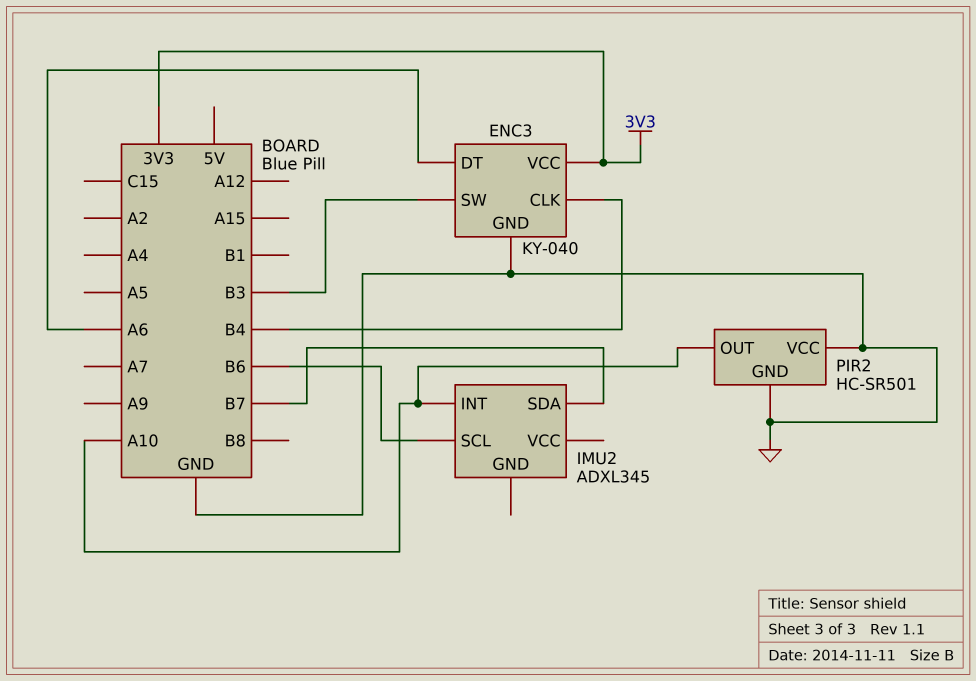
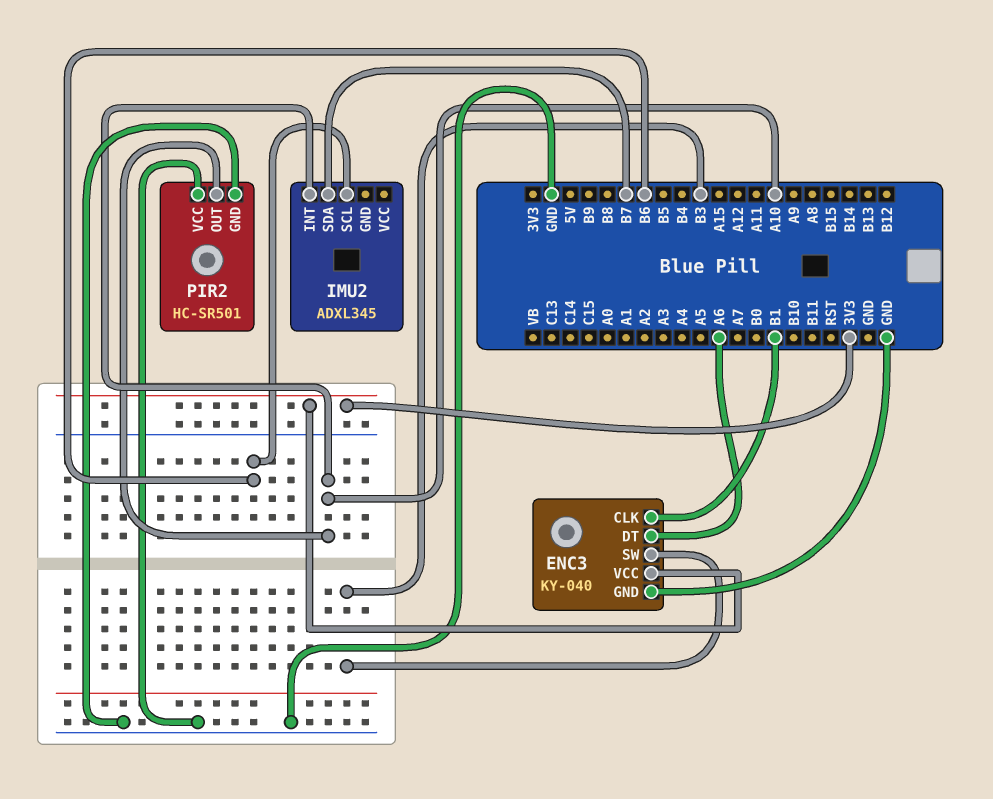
ENC3 pin CLK: B4 -> B1

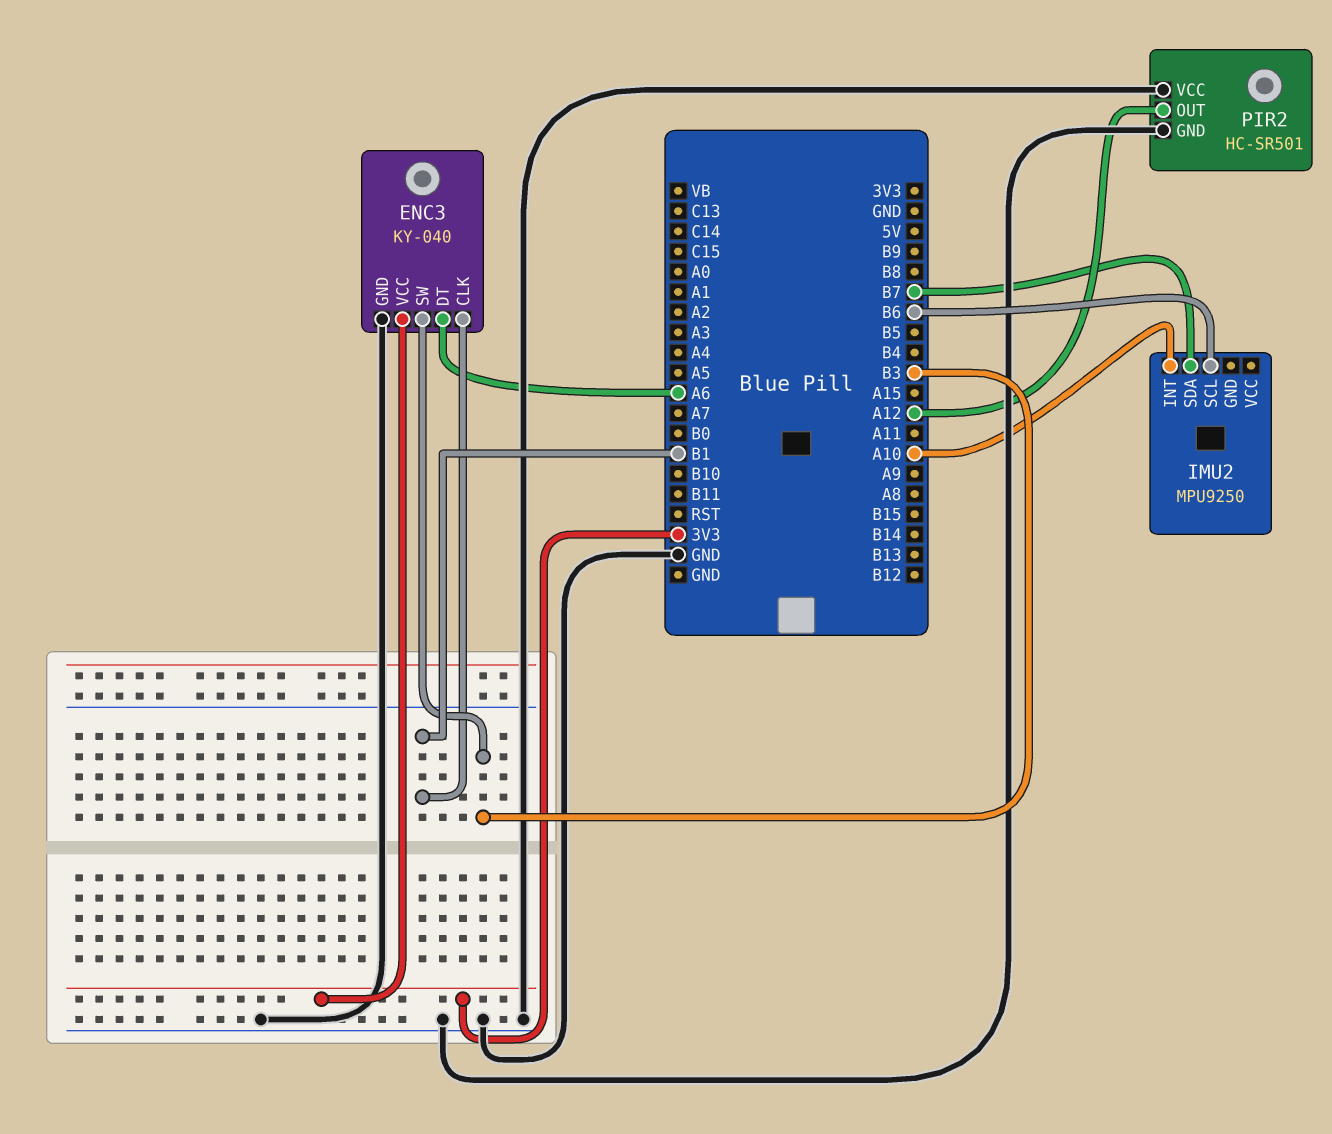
IMU2: ADXL345 -> MPU9250
PIR2 pin OUT: A10 -> A12

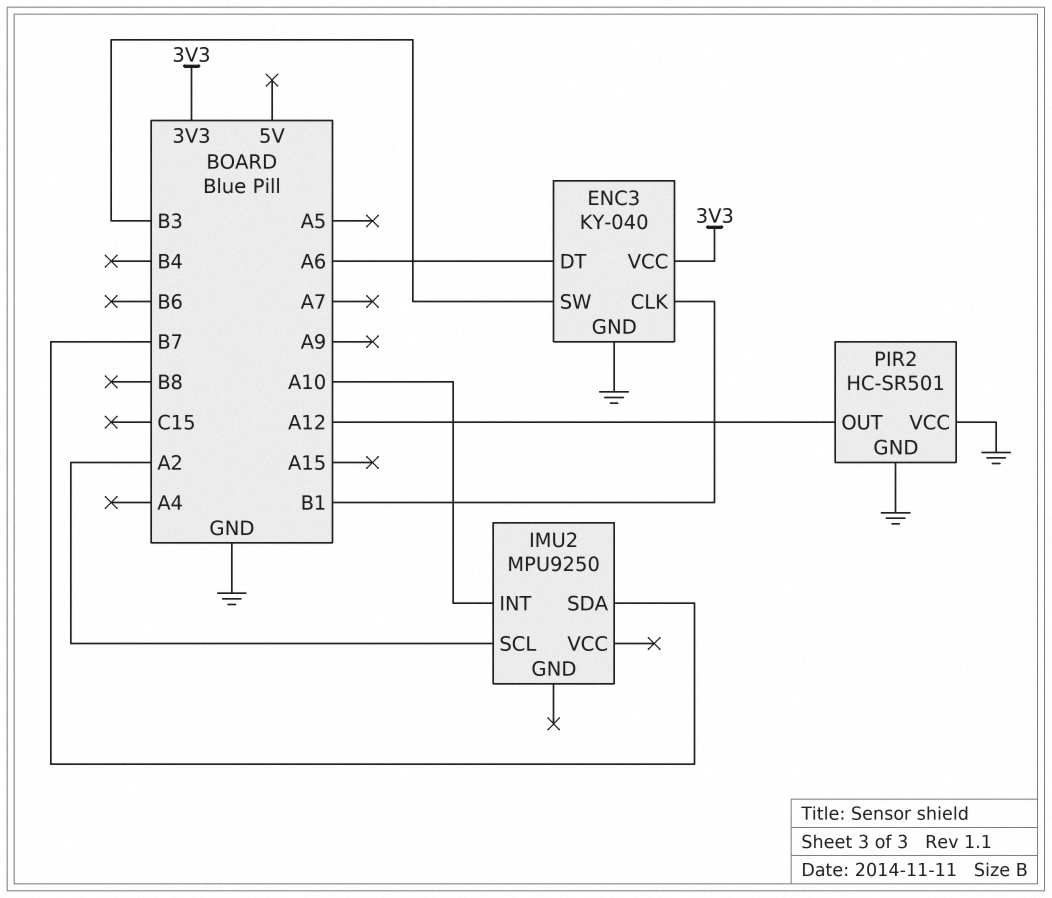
IMU2 pin SCL: B6 -> A2

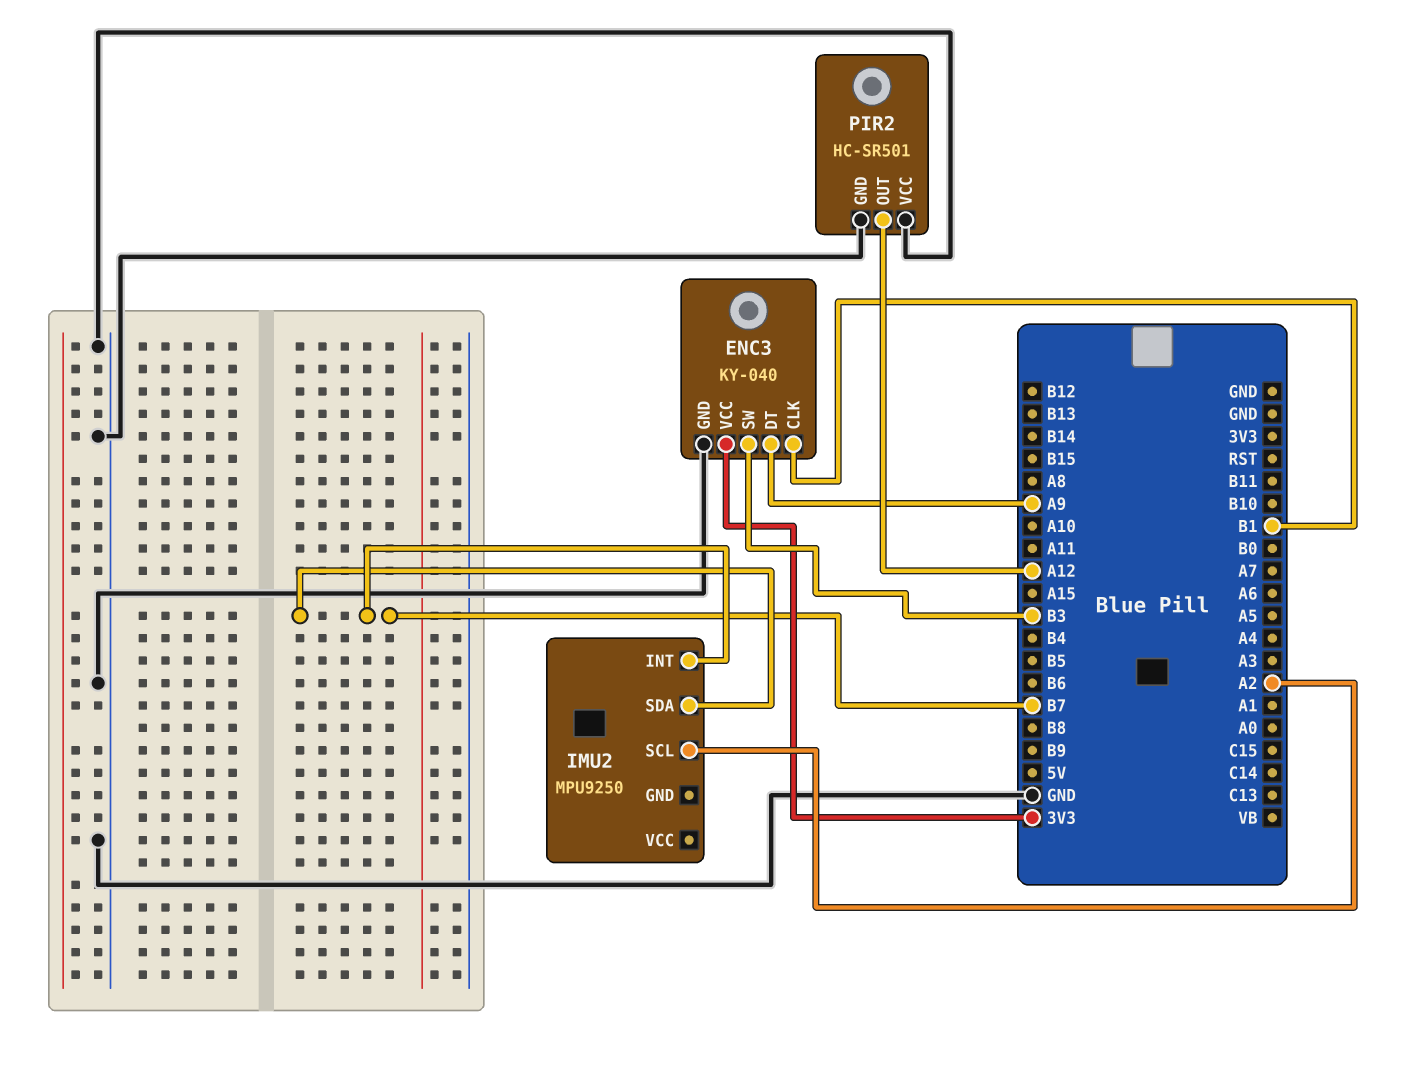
ENC3 pin DT: A6 -> A9
IMU2 pin INT: A10 -> B7

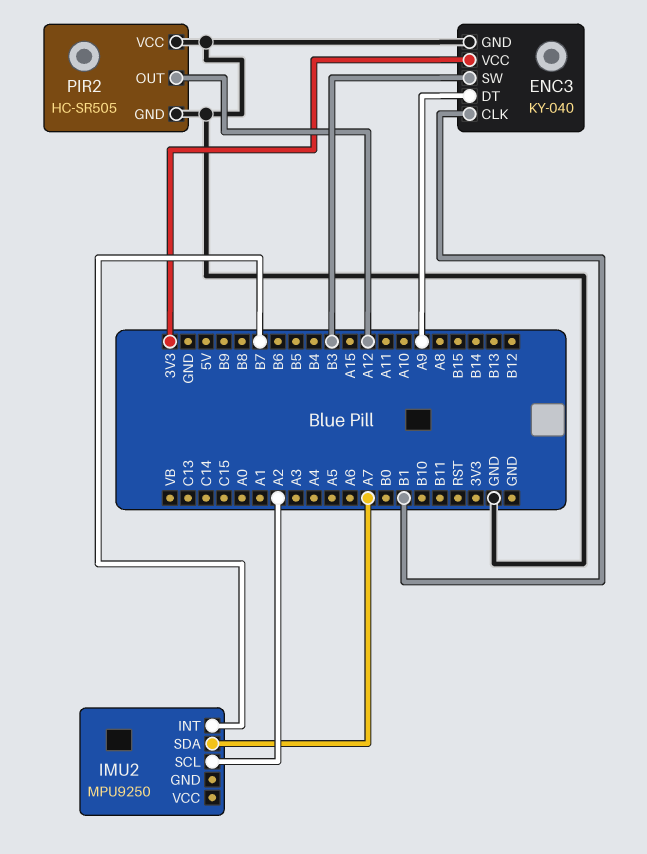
IMU2 pin SDA: B7 -> A7
PIR2: HC-SR501 -> HC-SR505

